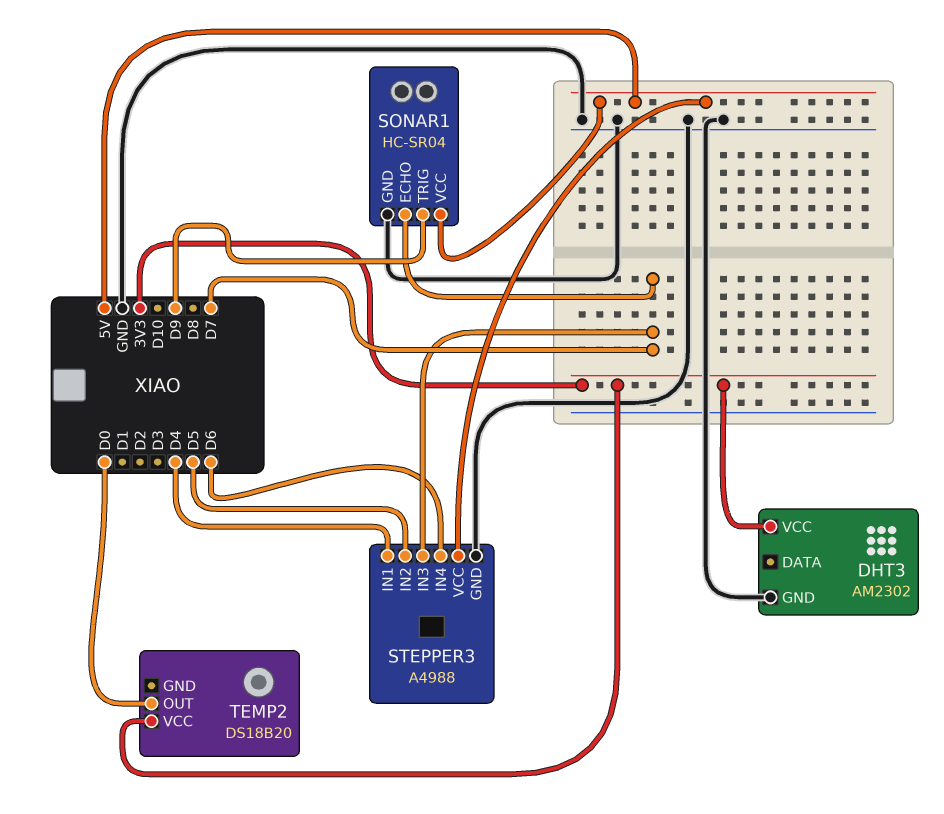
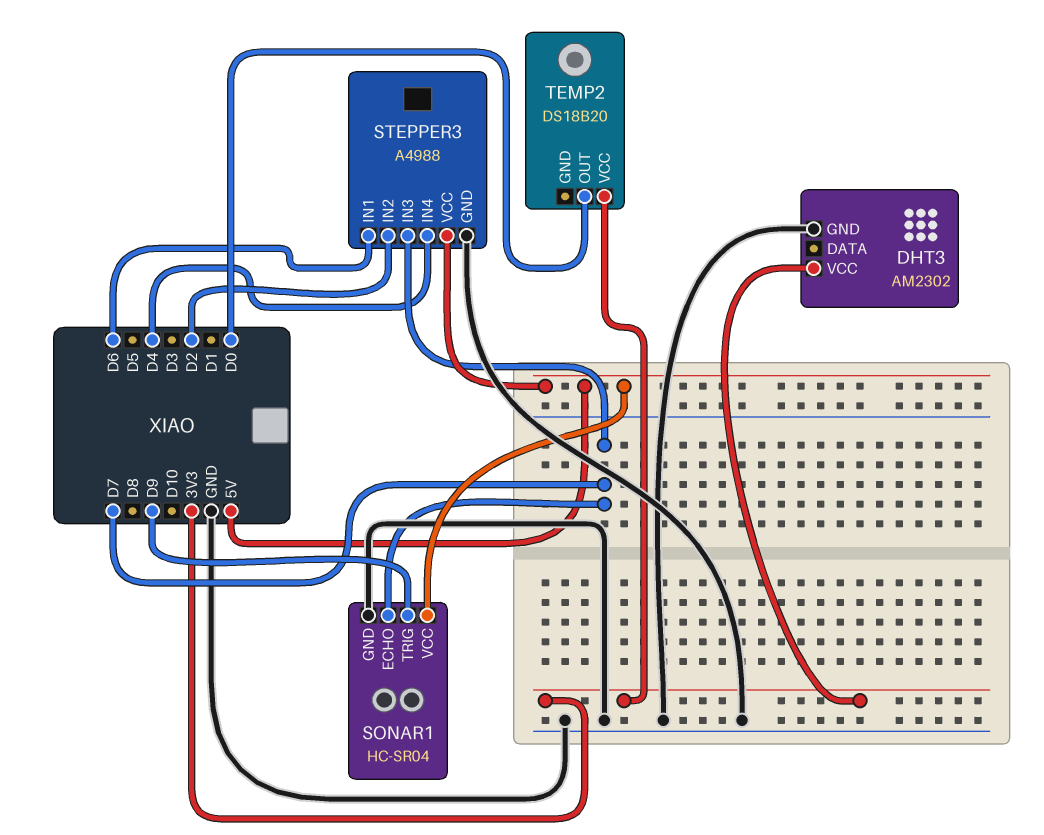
STEPPER3 pin IN1: D4 -> D6
STEPPER3 pin IN2: D5 -> D2
STEPPER3 pin IN4: D6 -> D4

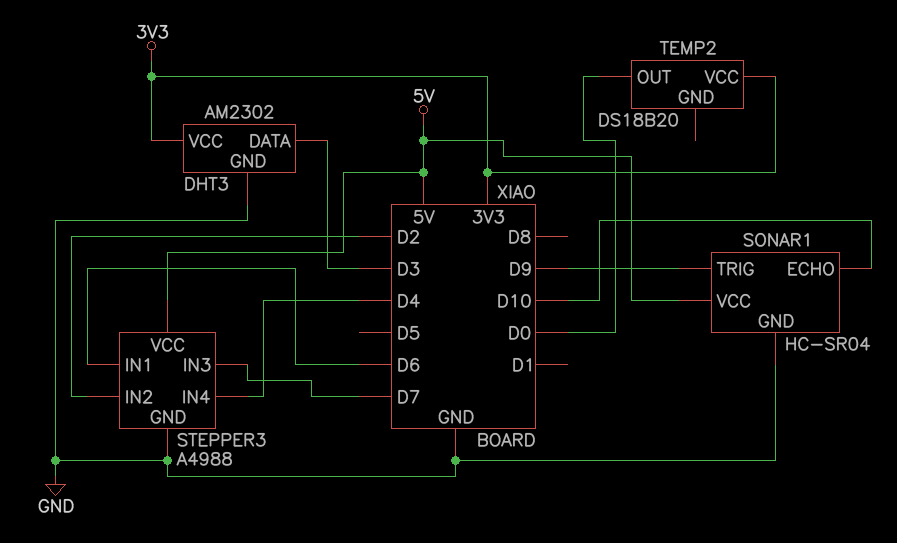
DHT3 pin DATA: none -> D3
SONAR1 pin ECHO: D7 -> D10

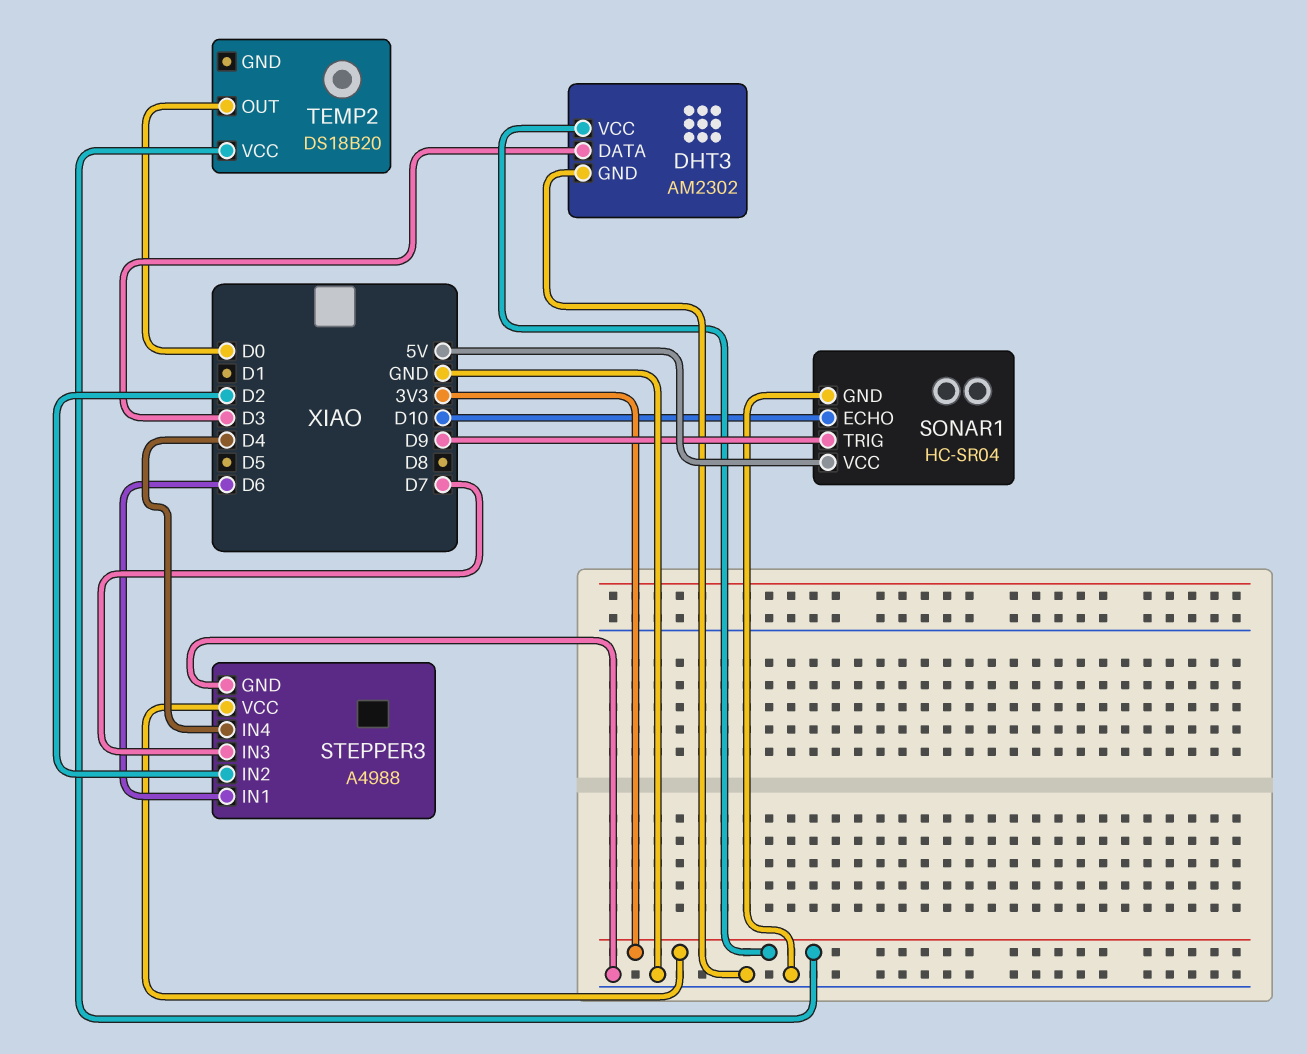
STEPPER3 pin VCC: 5V -> 3V3

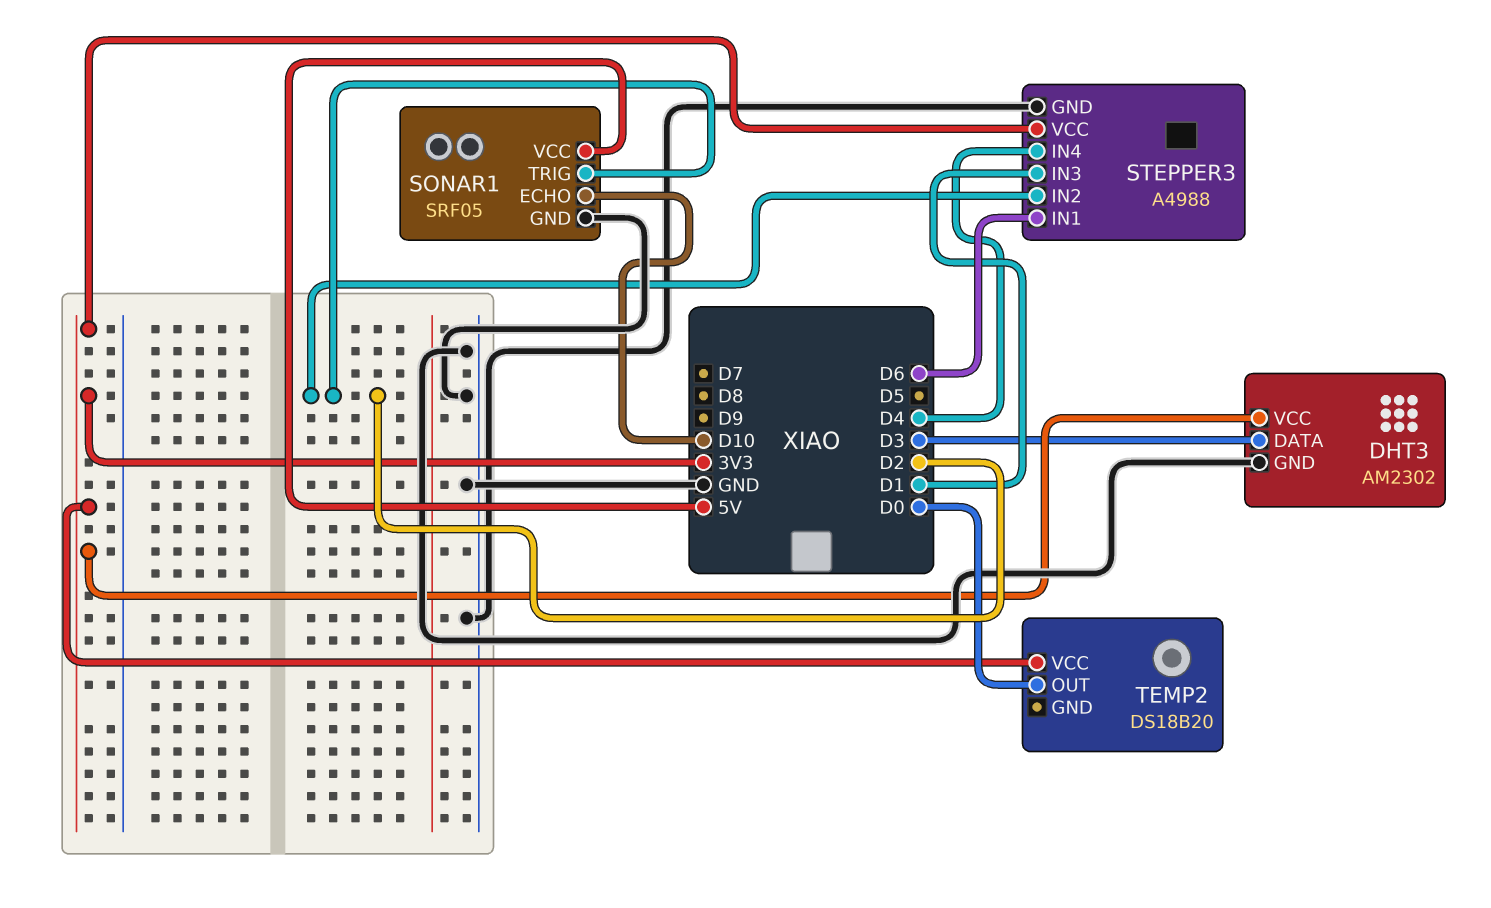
SONAR1: HC-SR04 -> SRF05
SONAR1 pin TRIG: D9 -> D2
STEPPER3 pin IN3: D7 -> D1

